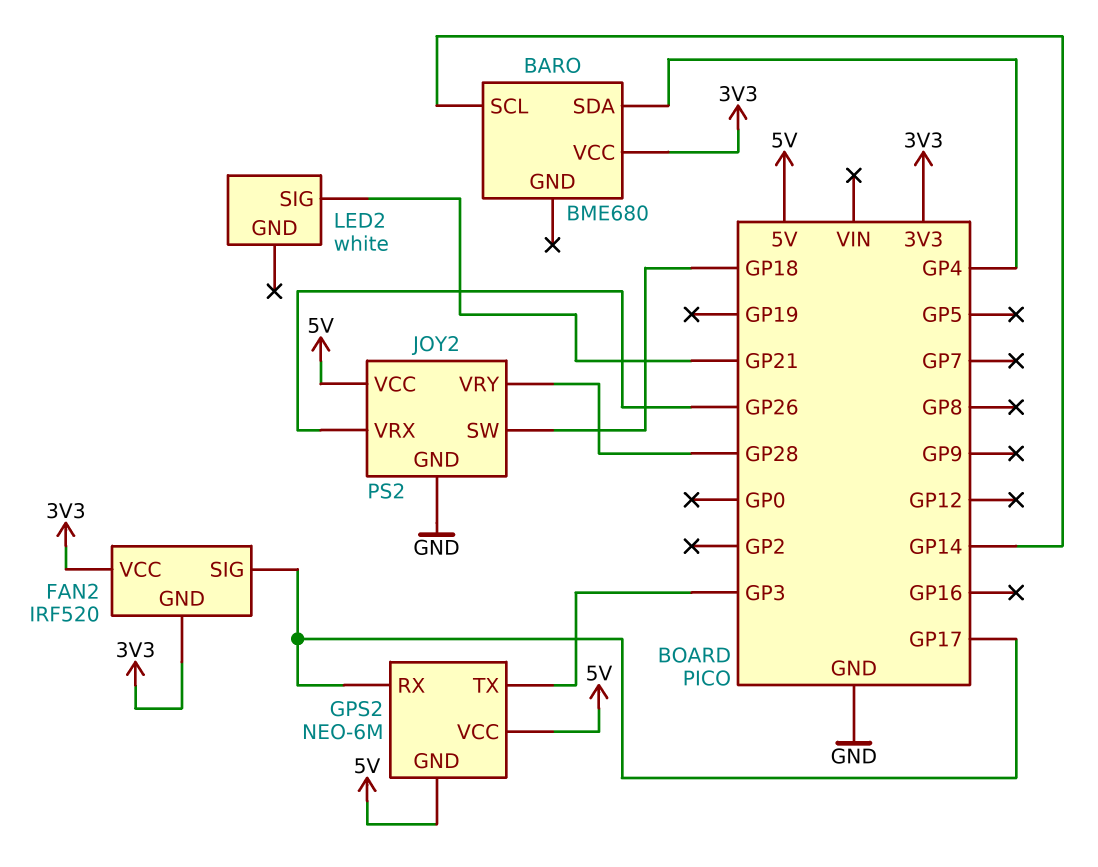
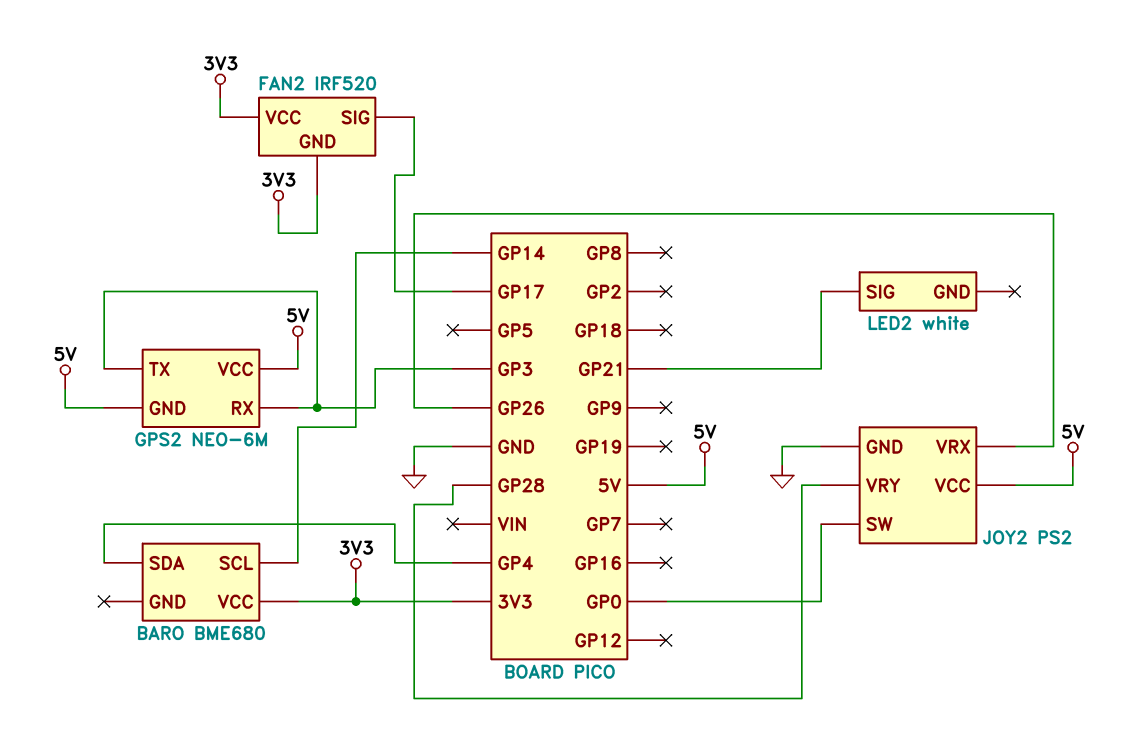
GPS2 pin RX: GP17 -> GP3
JOY2 pin SW: GP18 -> GP0

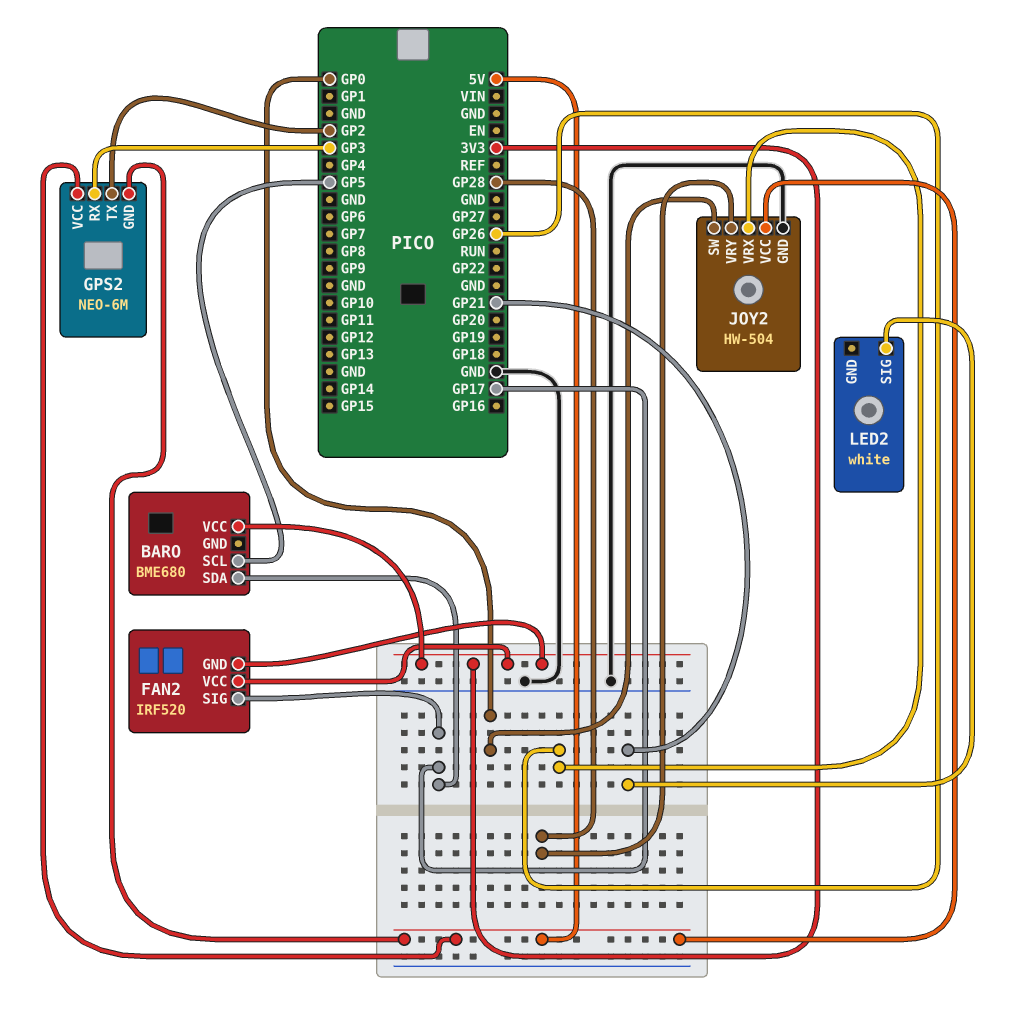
BARO pin SCL: GP14 -> GP5
BARO pin SDA: GP4 -> GP17
GPS2 pin TX: GP3 -> GP2
JOY2: PS2 -> HW-504

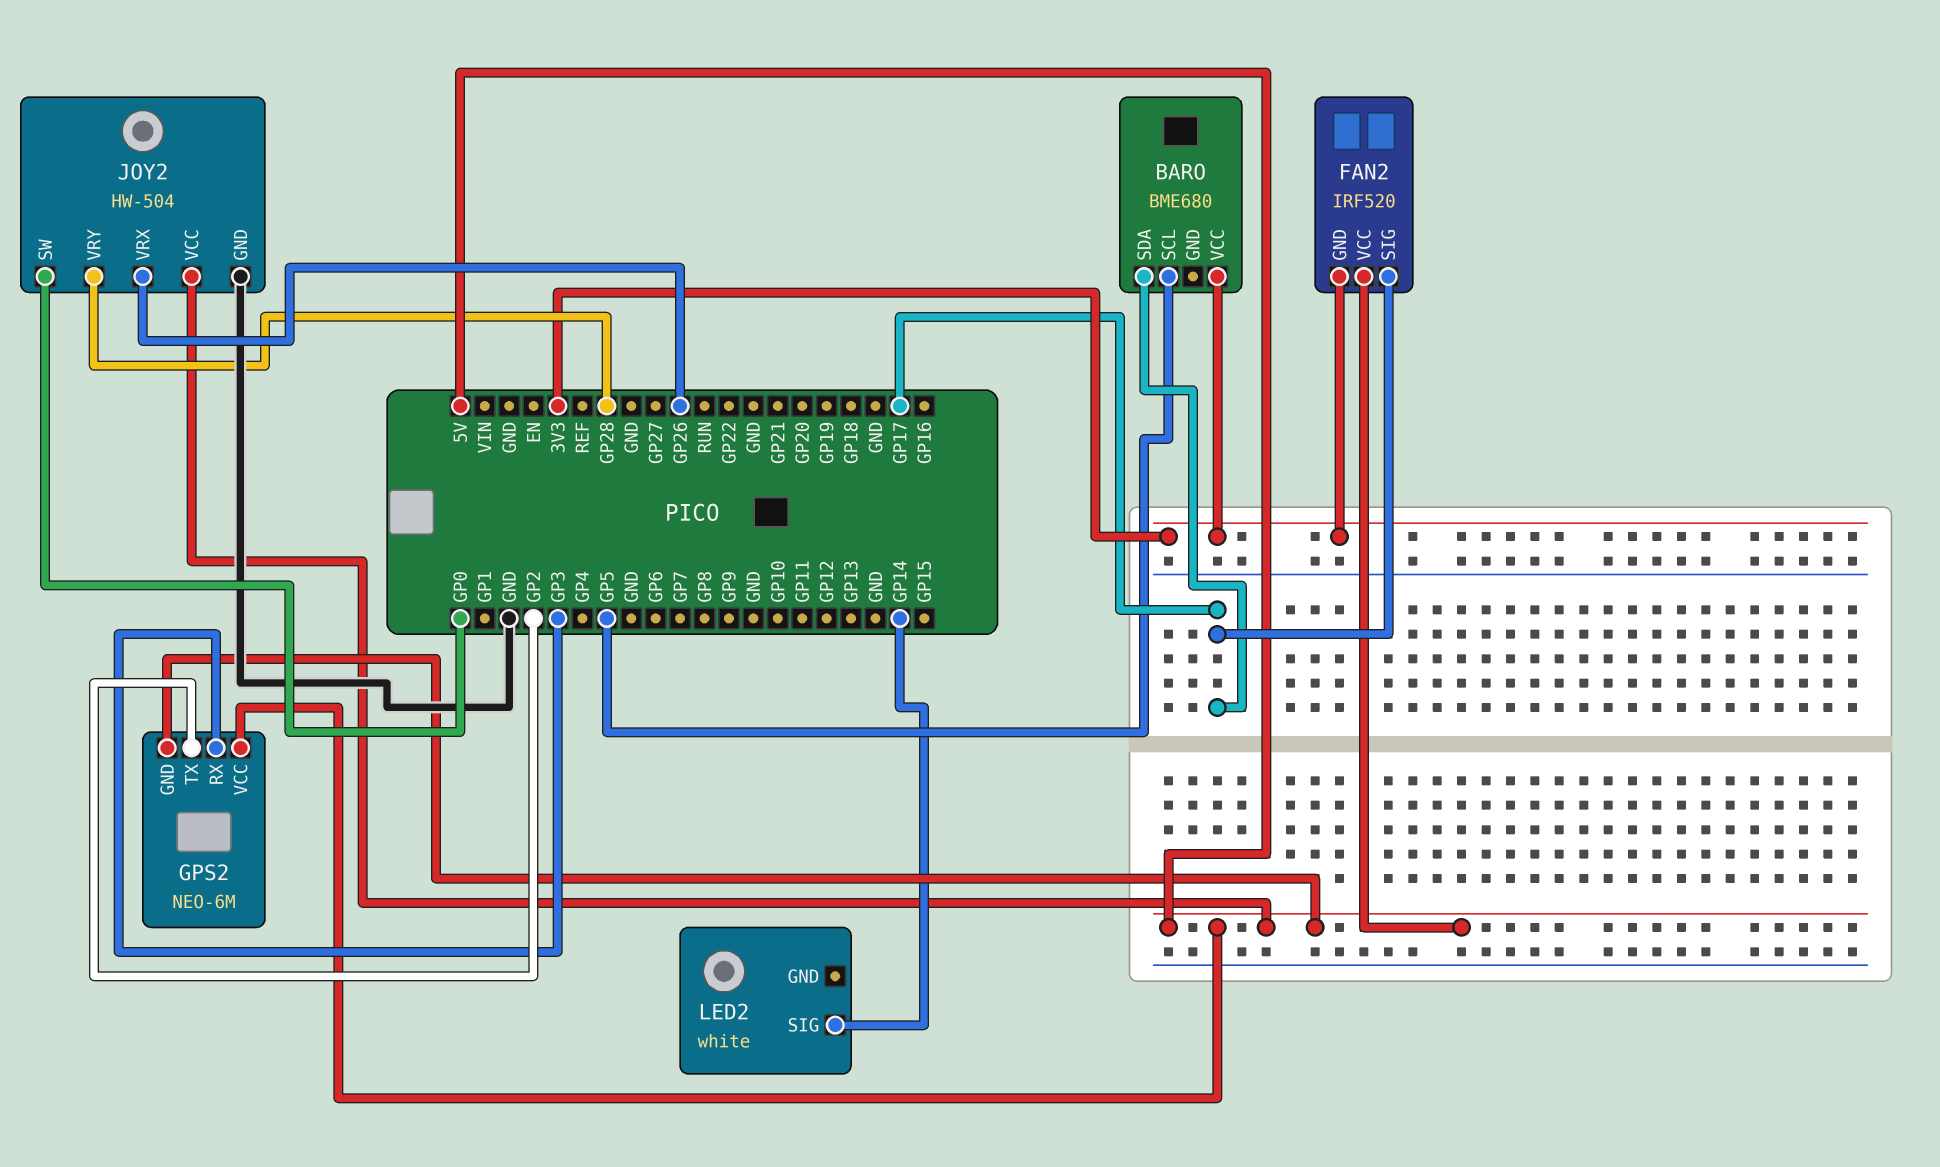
FAN2 pin VCC: 3V3 -> 5V
LED2 pin SIG: GP21 -> GP14

